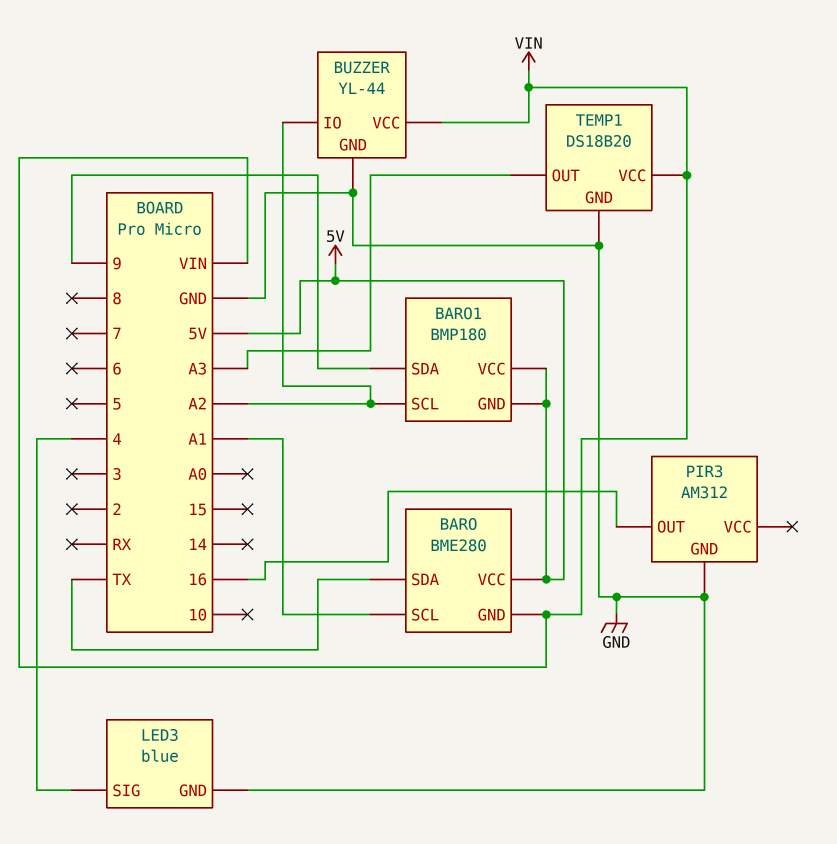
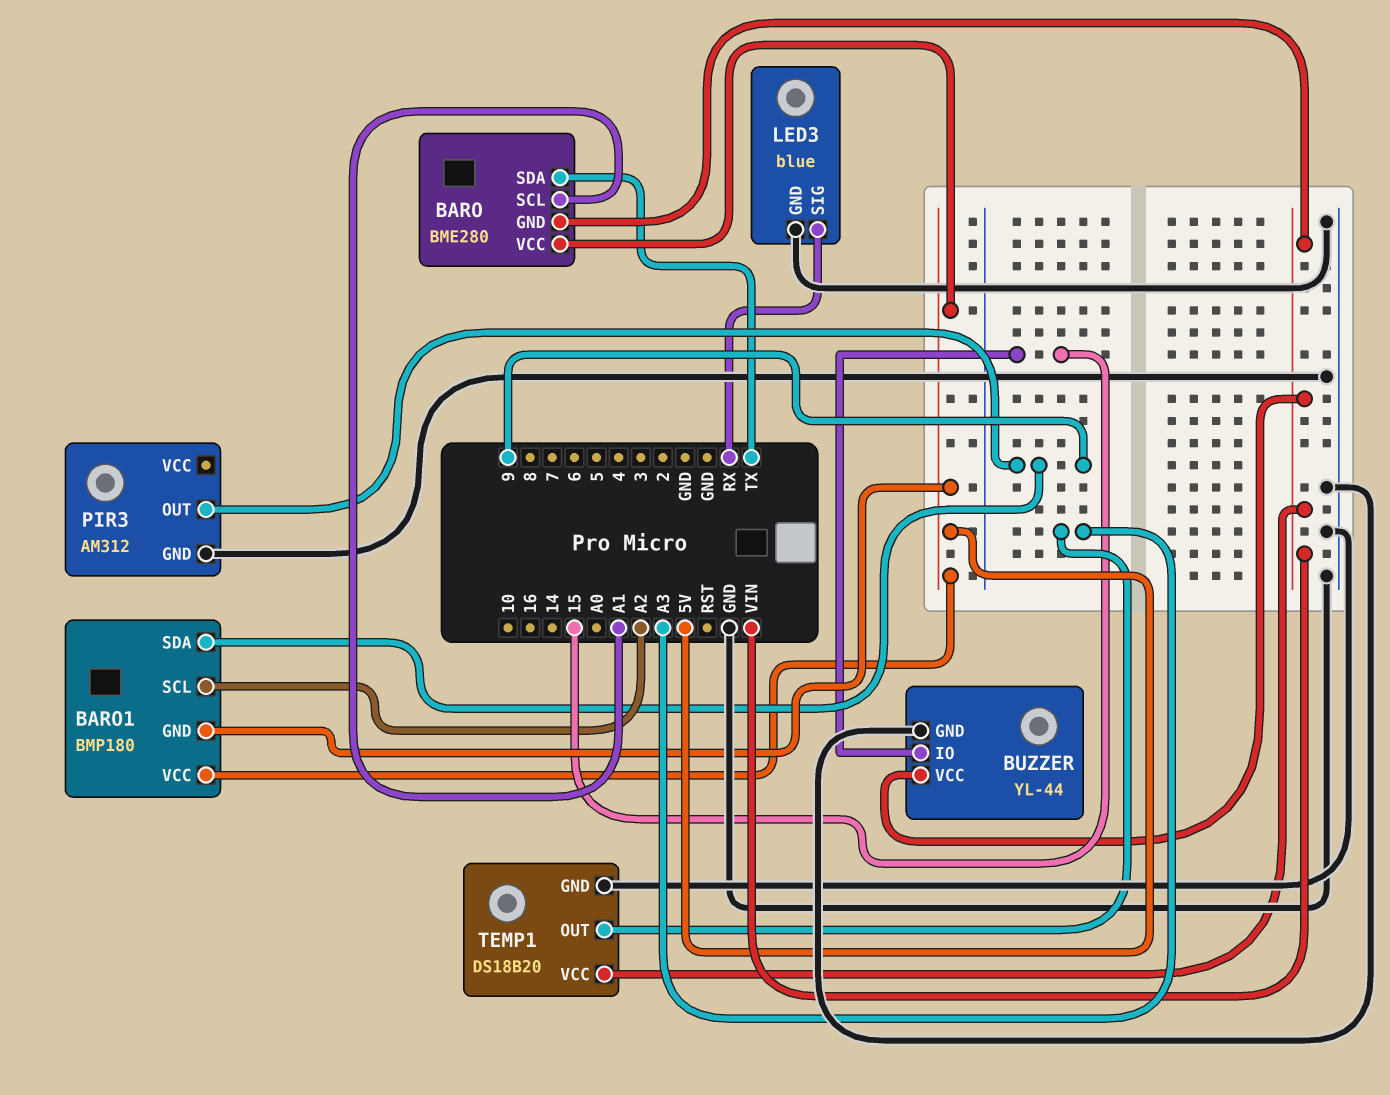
BUZZER pin IO: A2 -> 15
LED3 pin SIG: 4 -> RX
PIR3 pin OUT: 16 -> 9

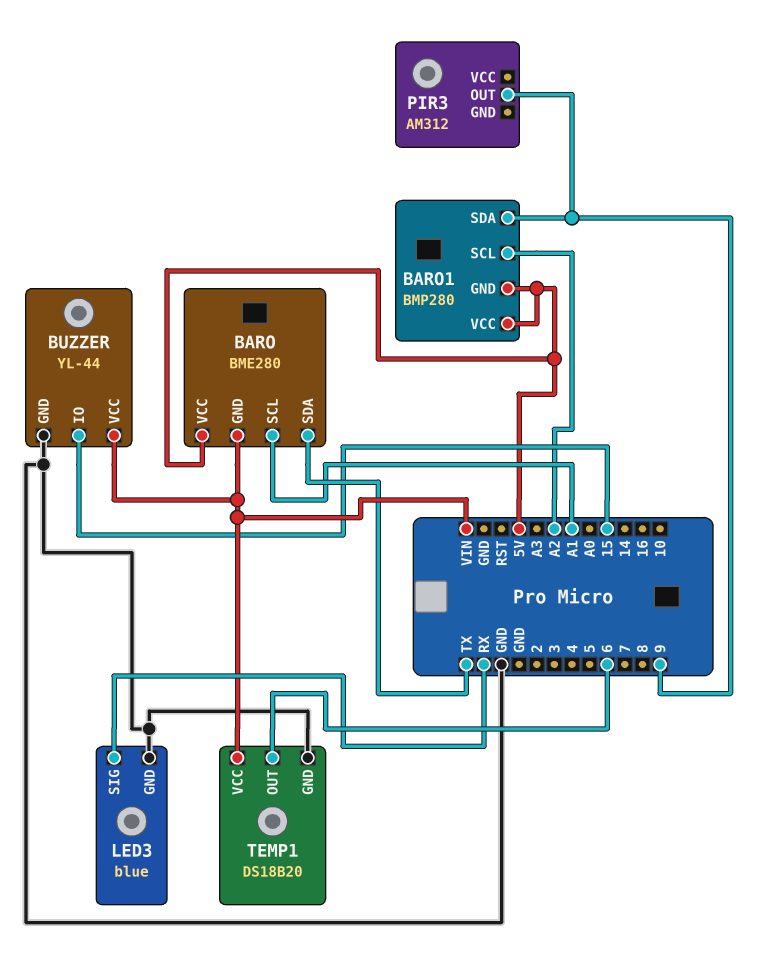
BARO1: BMP180 -> BMP280
PIR3 pin GND: GND -> none
TEMP1 pin OUT: A3 -> 6

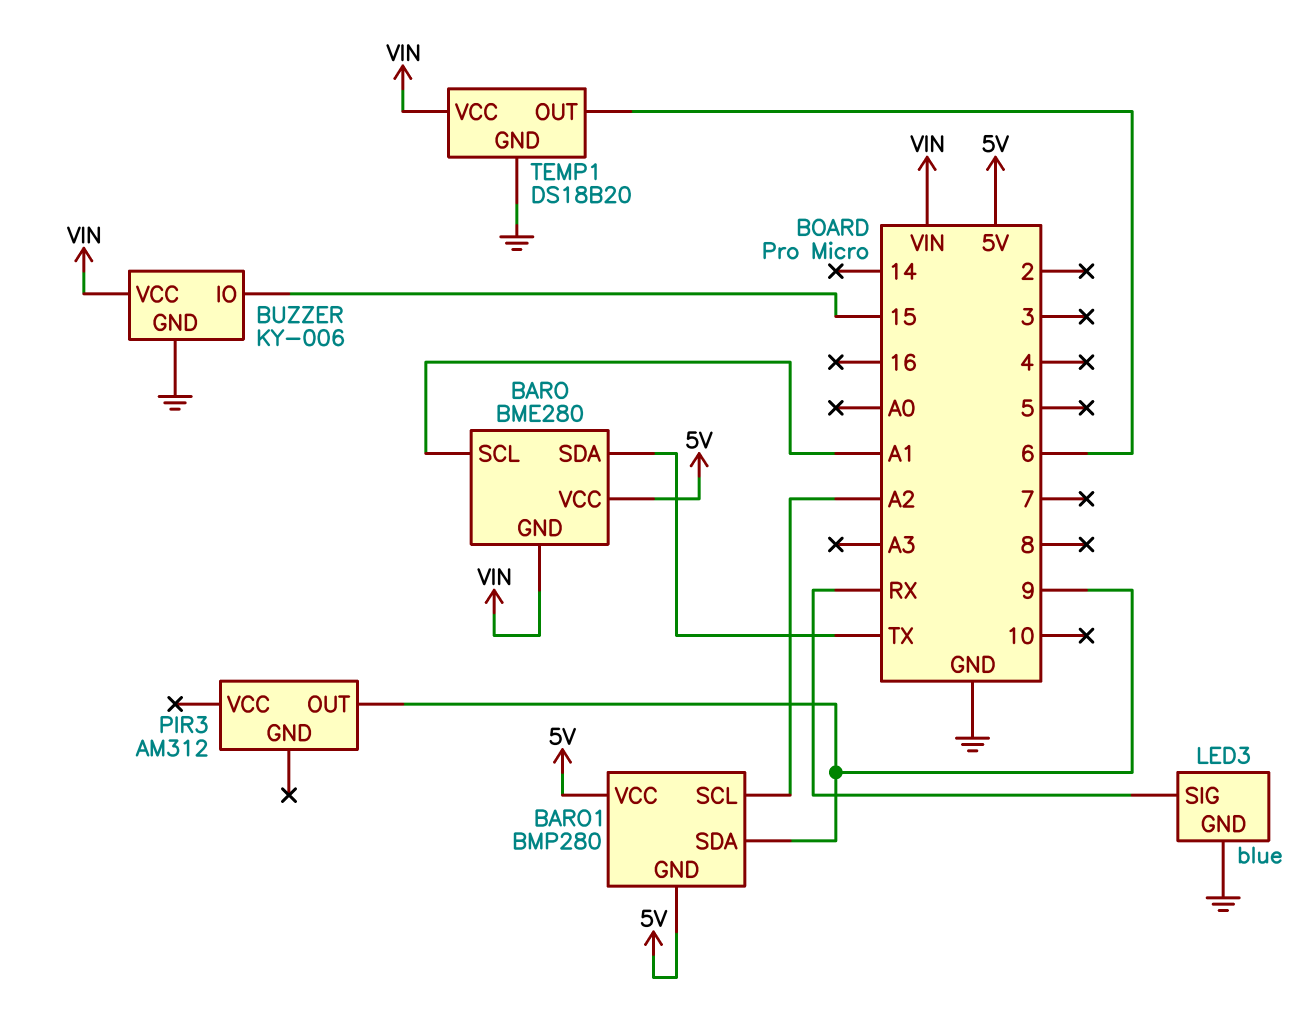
BUZZER: YL-44 -> KY-006

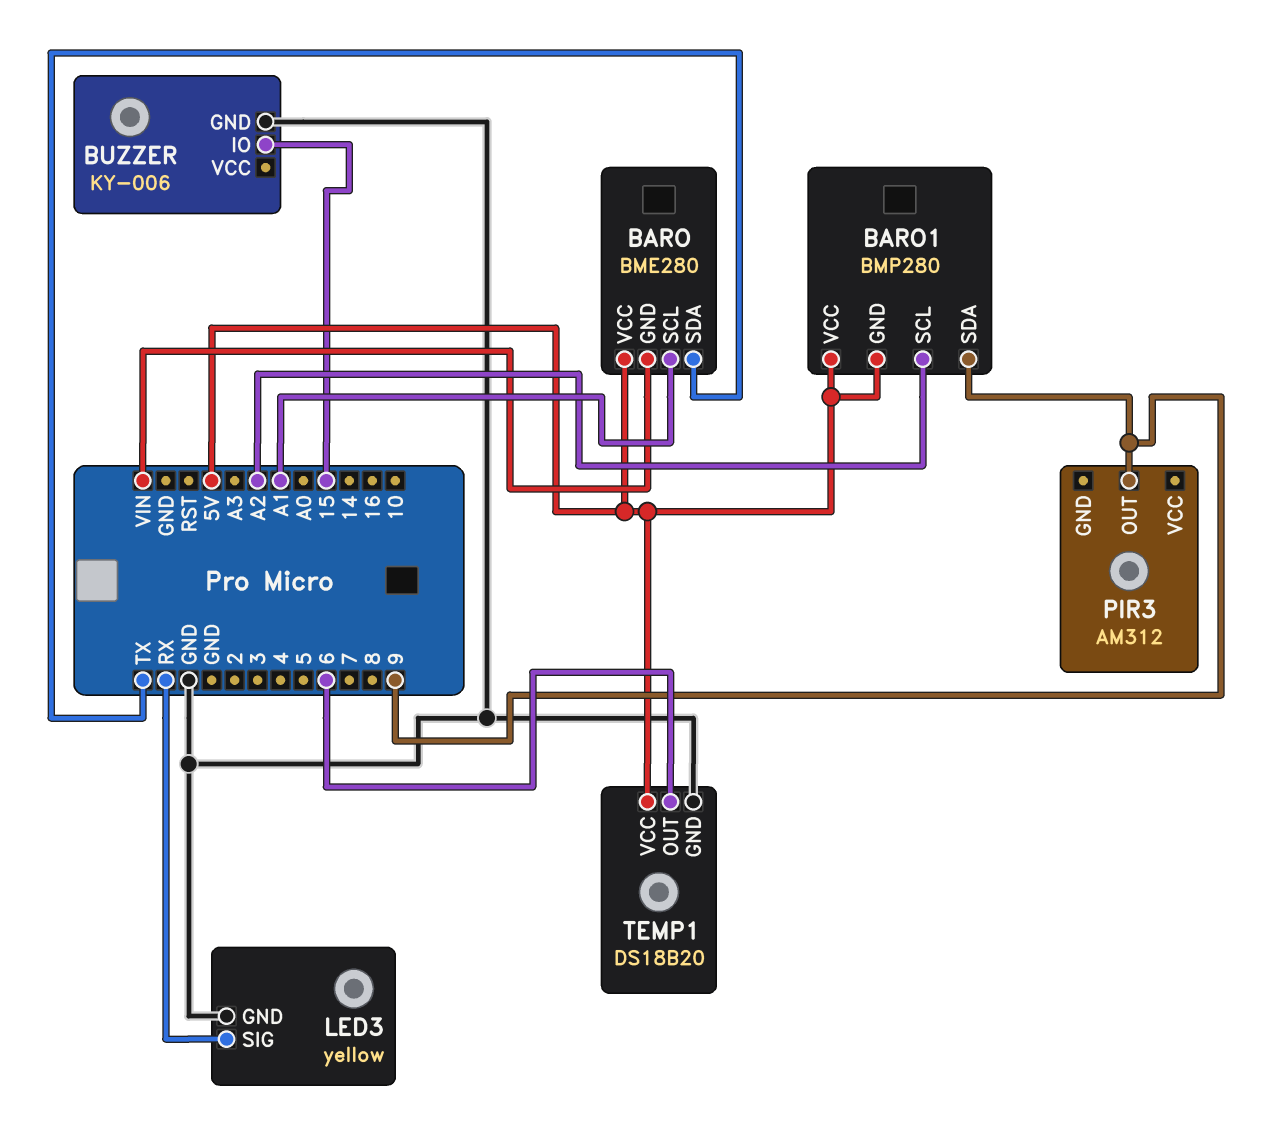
BUZZER pin VCC: VIN -> none
LED3: blue -> yellow
TEMP1 pin VCC: VIN -> 5V

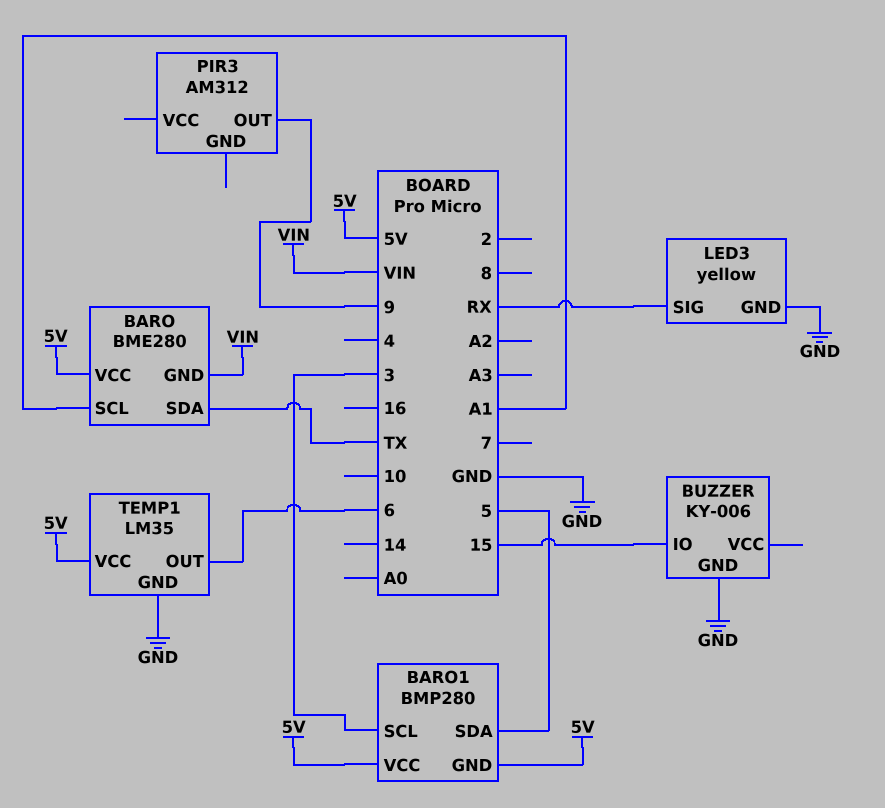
BARO1 pin SCL: A2 -> 3
BARO1 pin SDA: 9 -> 5
TEMP1: DS18B20 -> LM35

